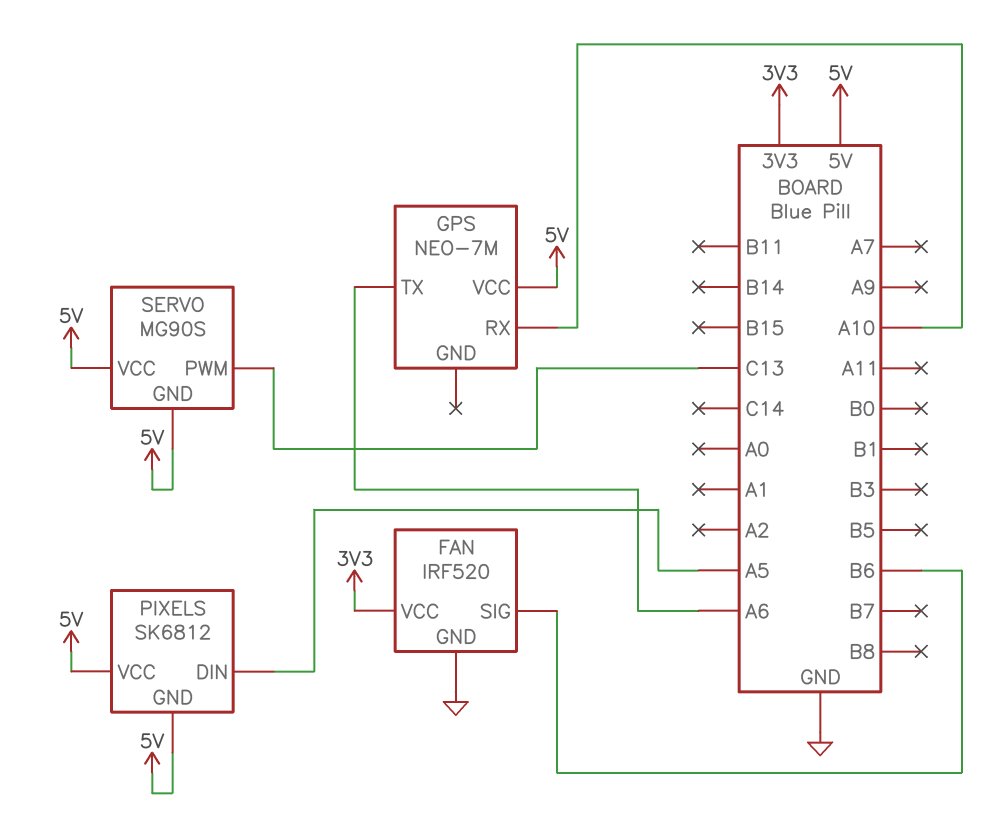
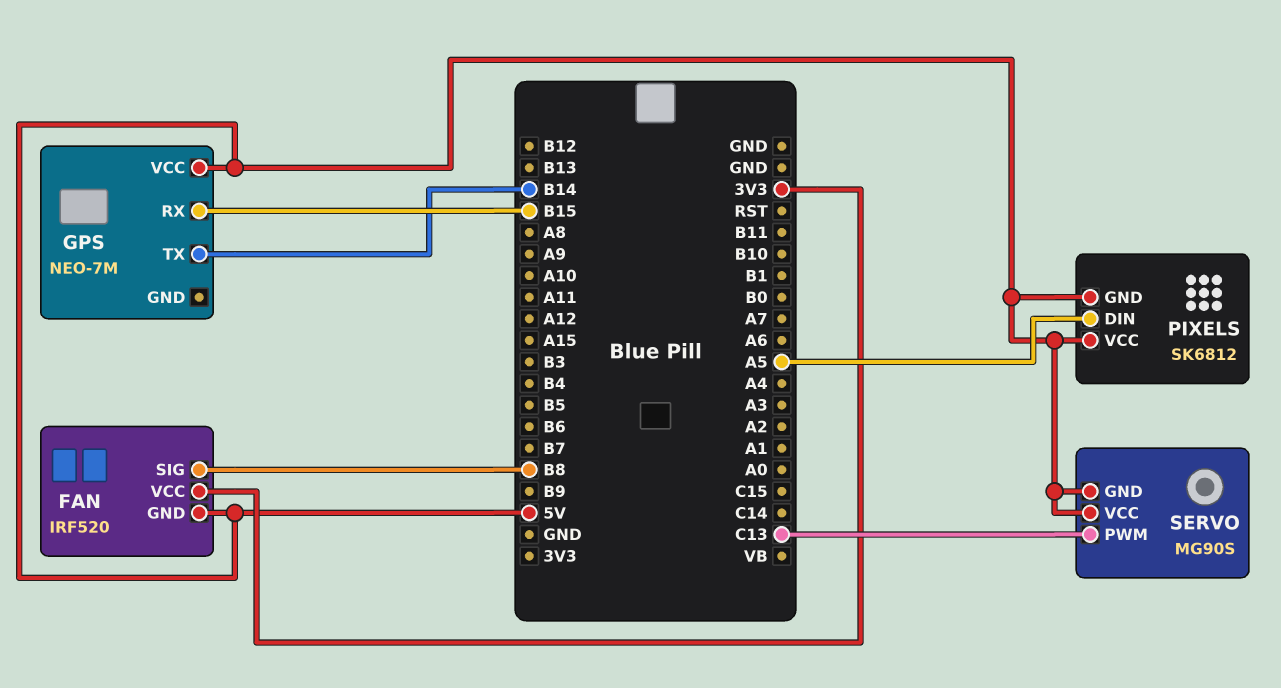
FAN pin GND: GND -> 5V
FAN pin SIG: B6 -> B8
GPS pin RX: A10 -> B15
GPS pin TX: A6 -> B14

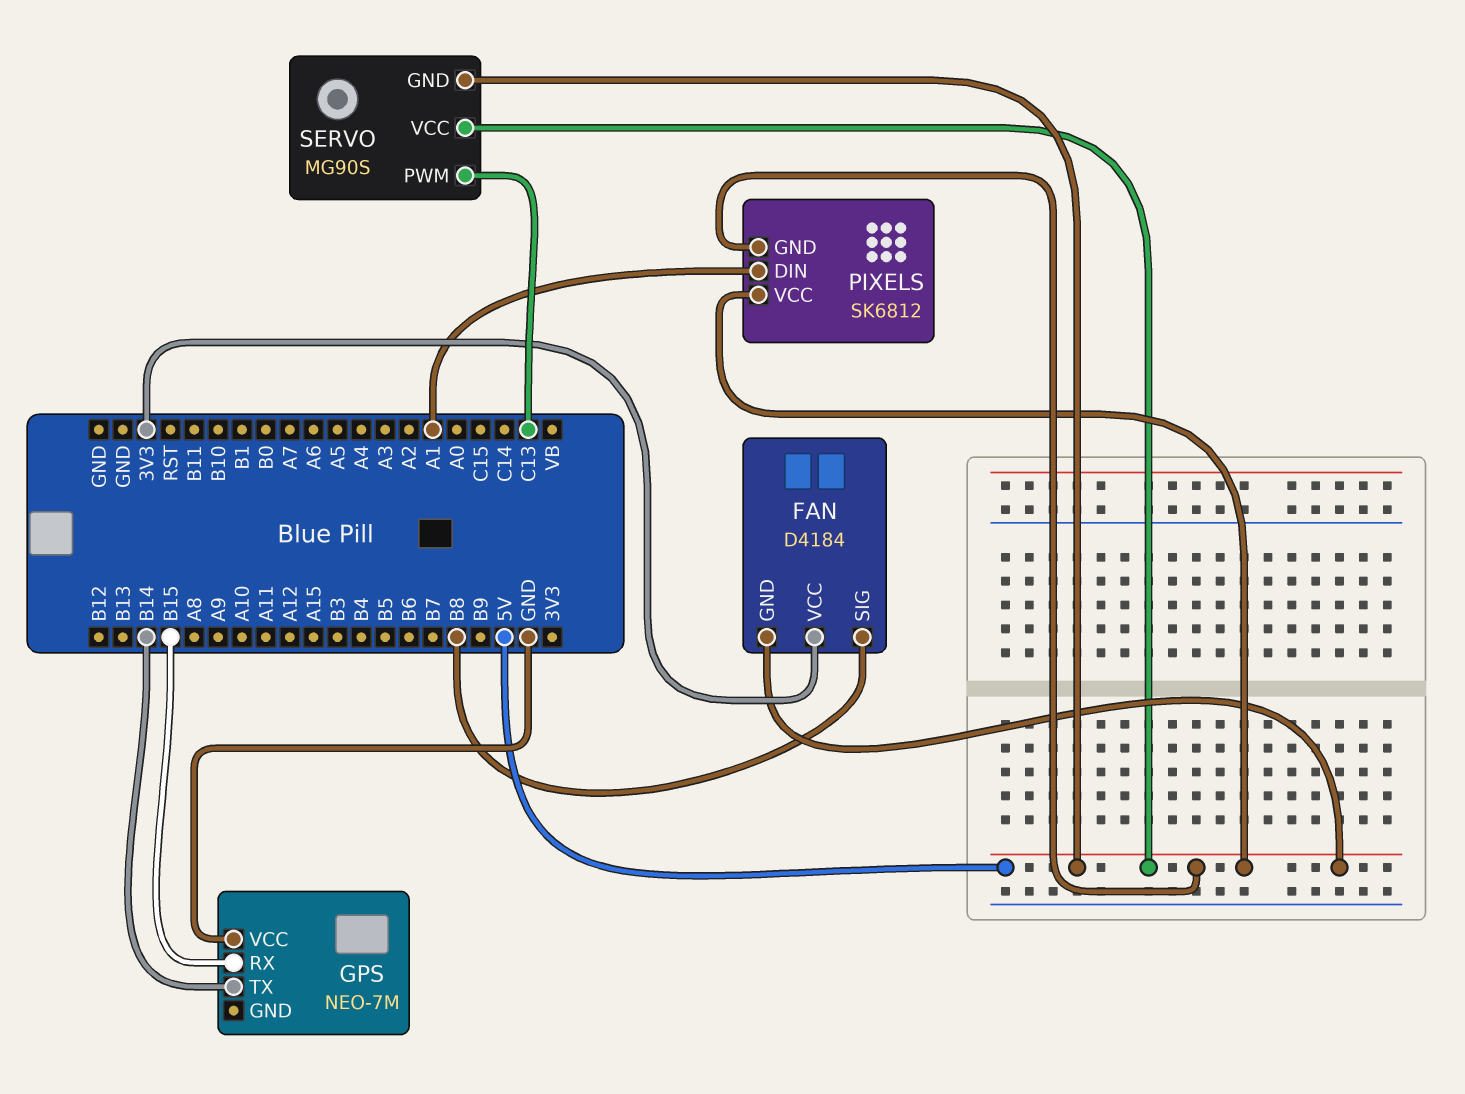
FAN: IRF520 -> D4184
GPS pin VCC: 5V -> GND
PIXELS pin DIN: A5 -> A1

